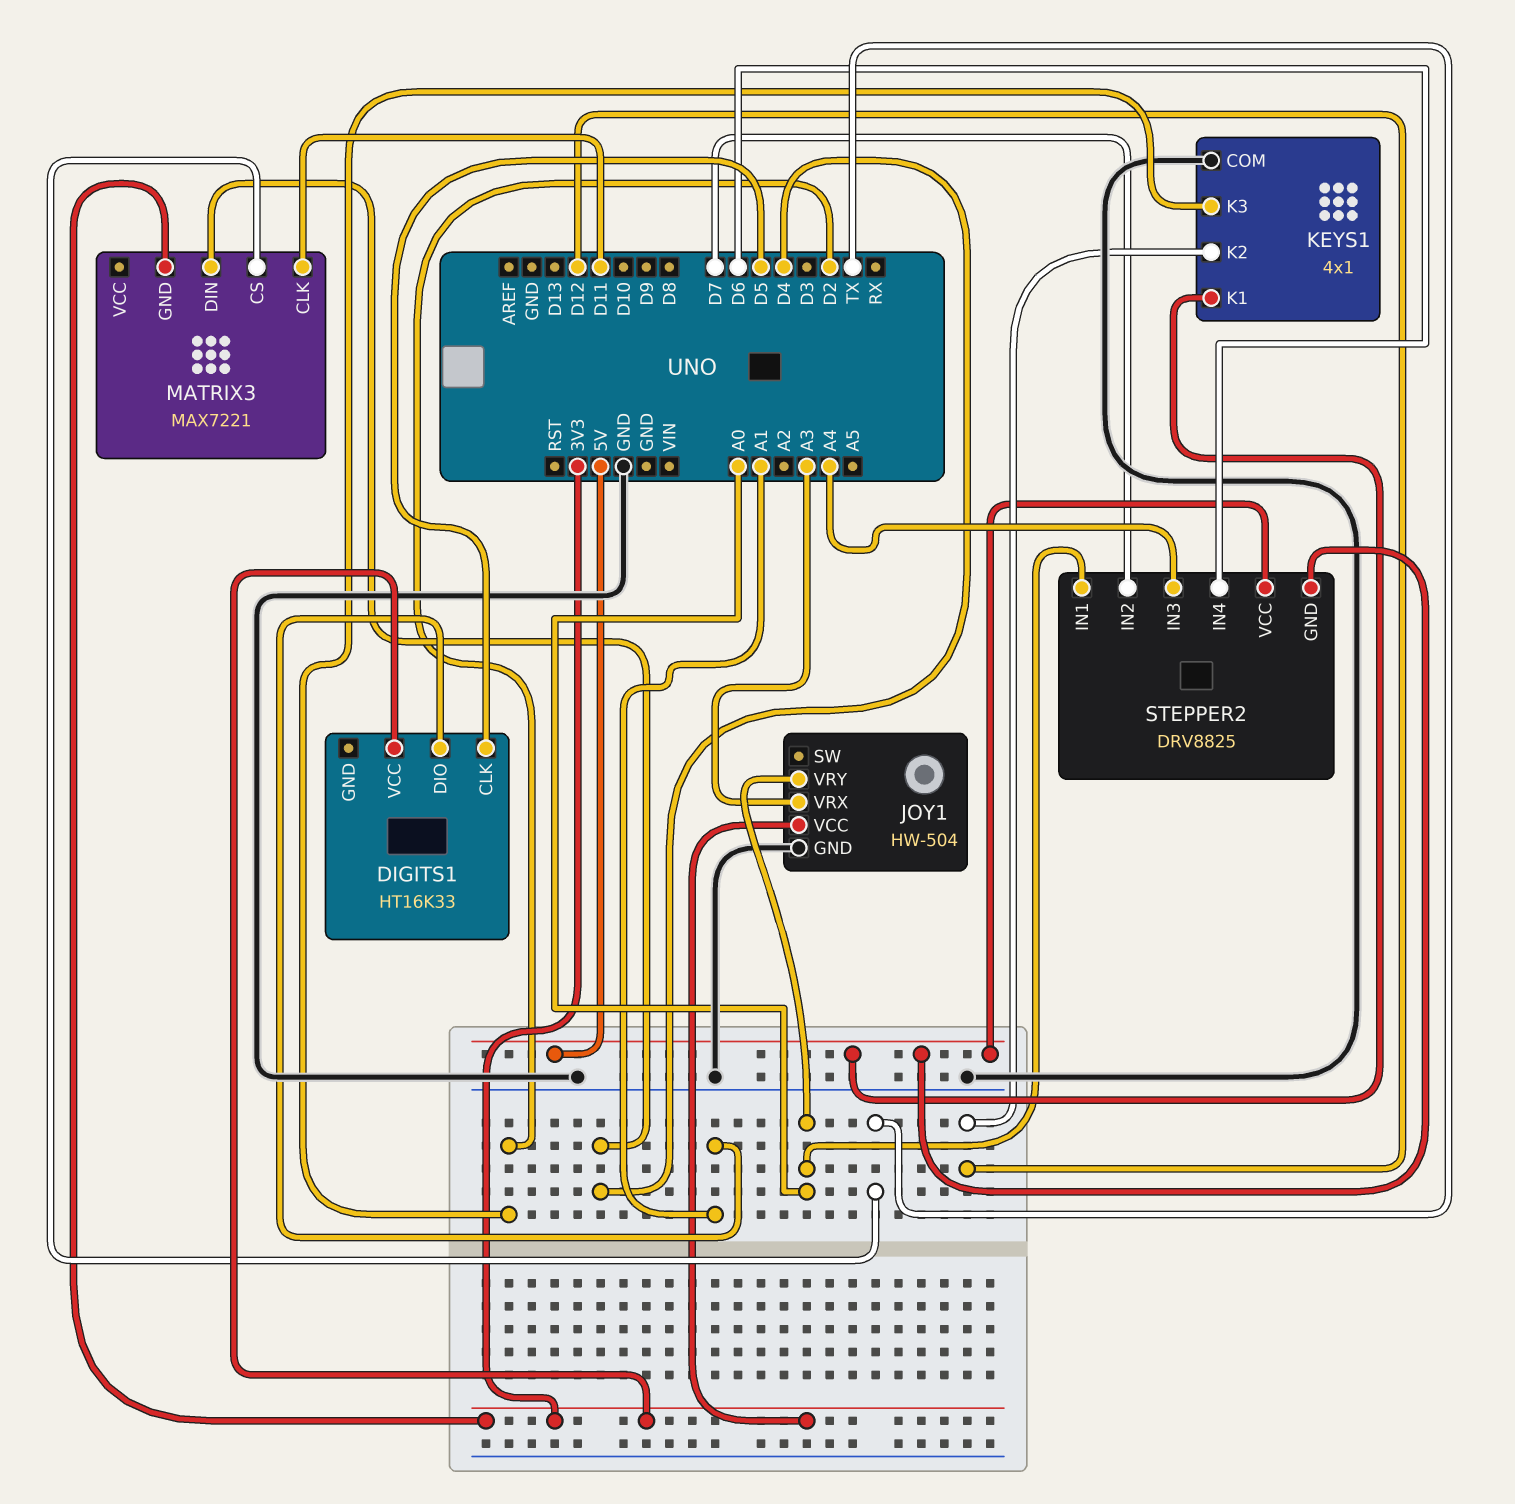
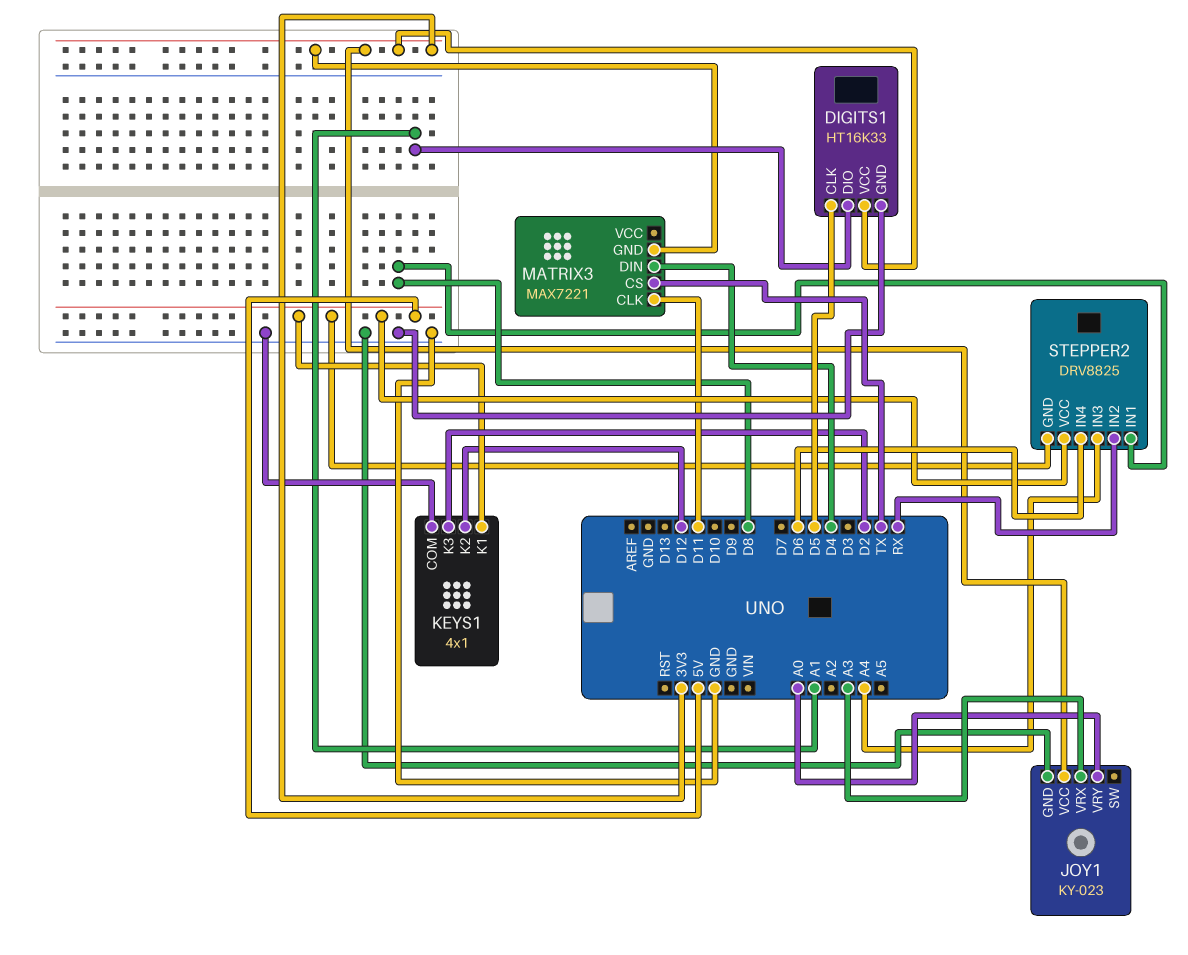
DIGITS1 pin GND: none -> GND
JOY1: HW-504 -> KY-023
STEPPER2 pin IN1: A0 -> D8
STEPPER2 pin IN2: D7 -> RX

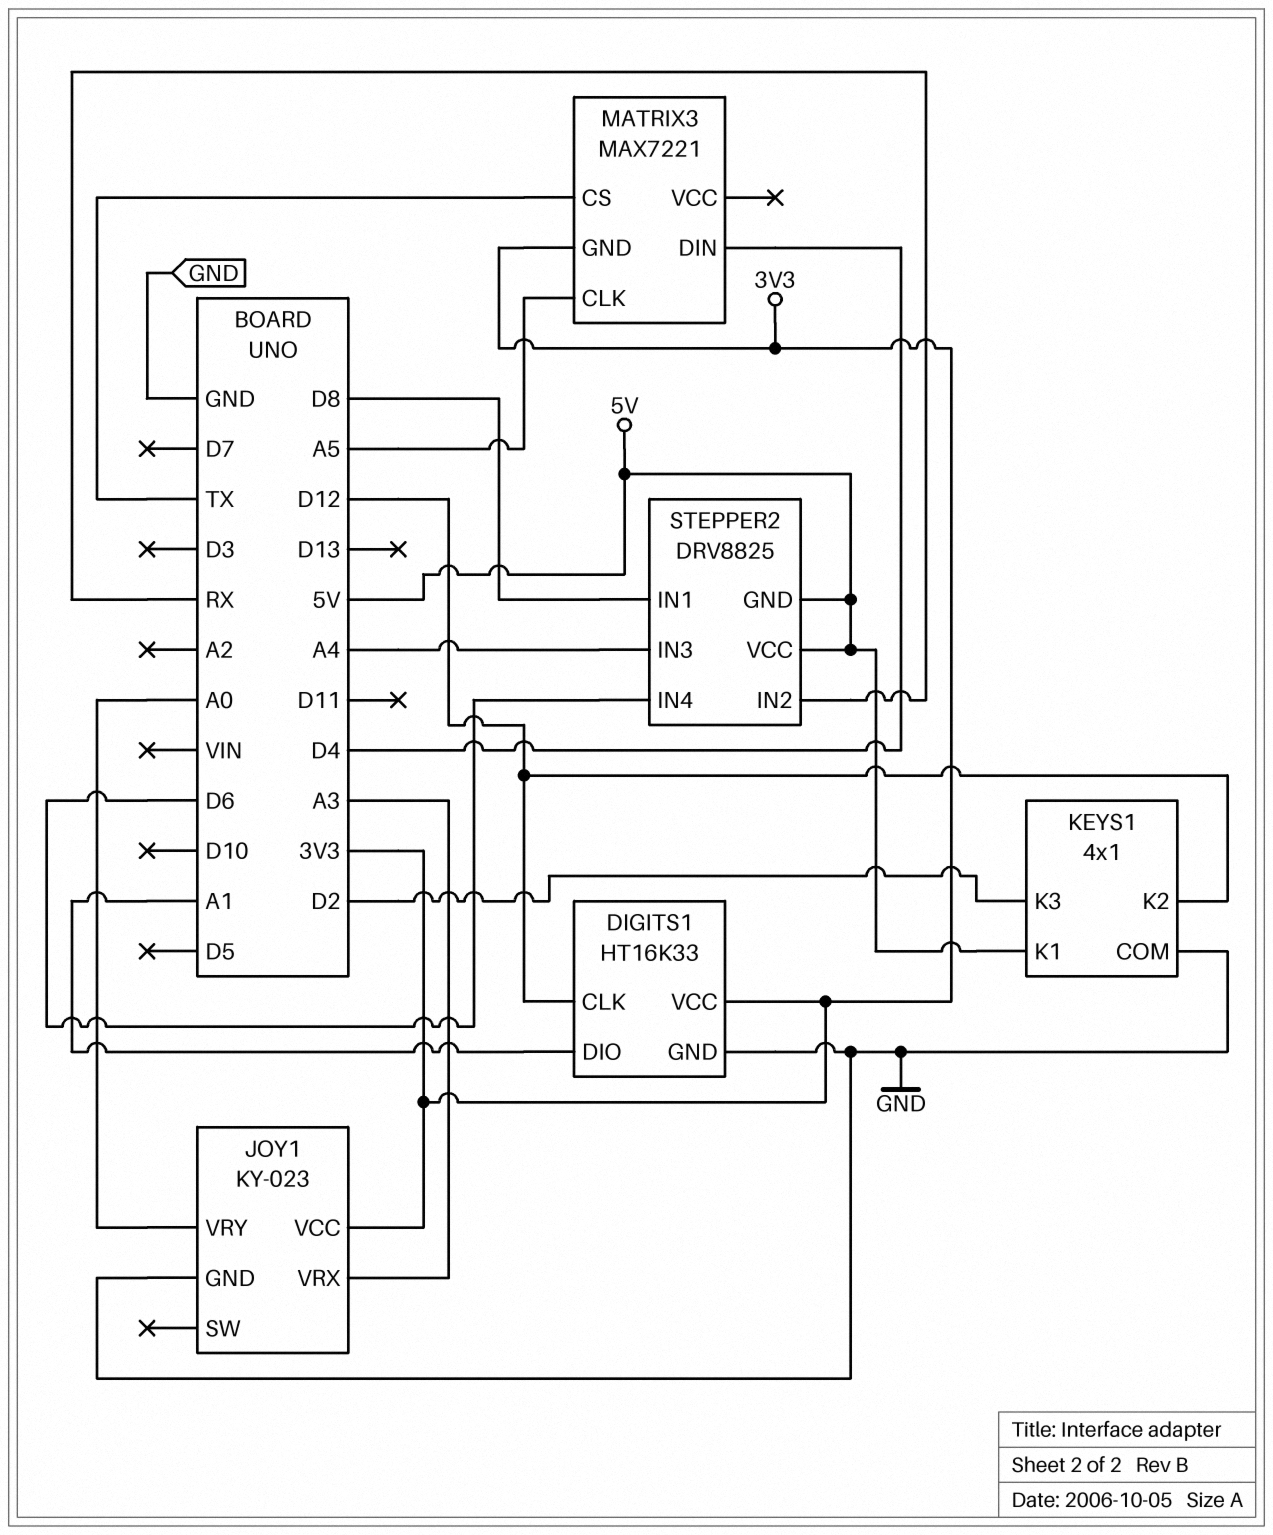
DIGITS1 pin CLK: D5 -> D12
MATRIX3 pin CLK: D11 -> A5

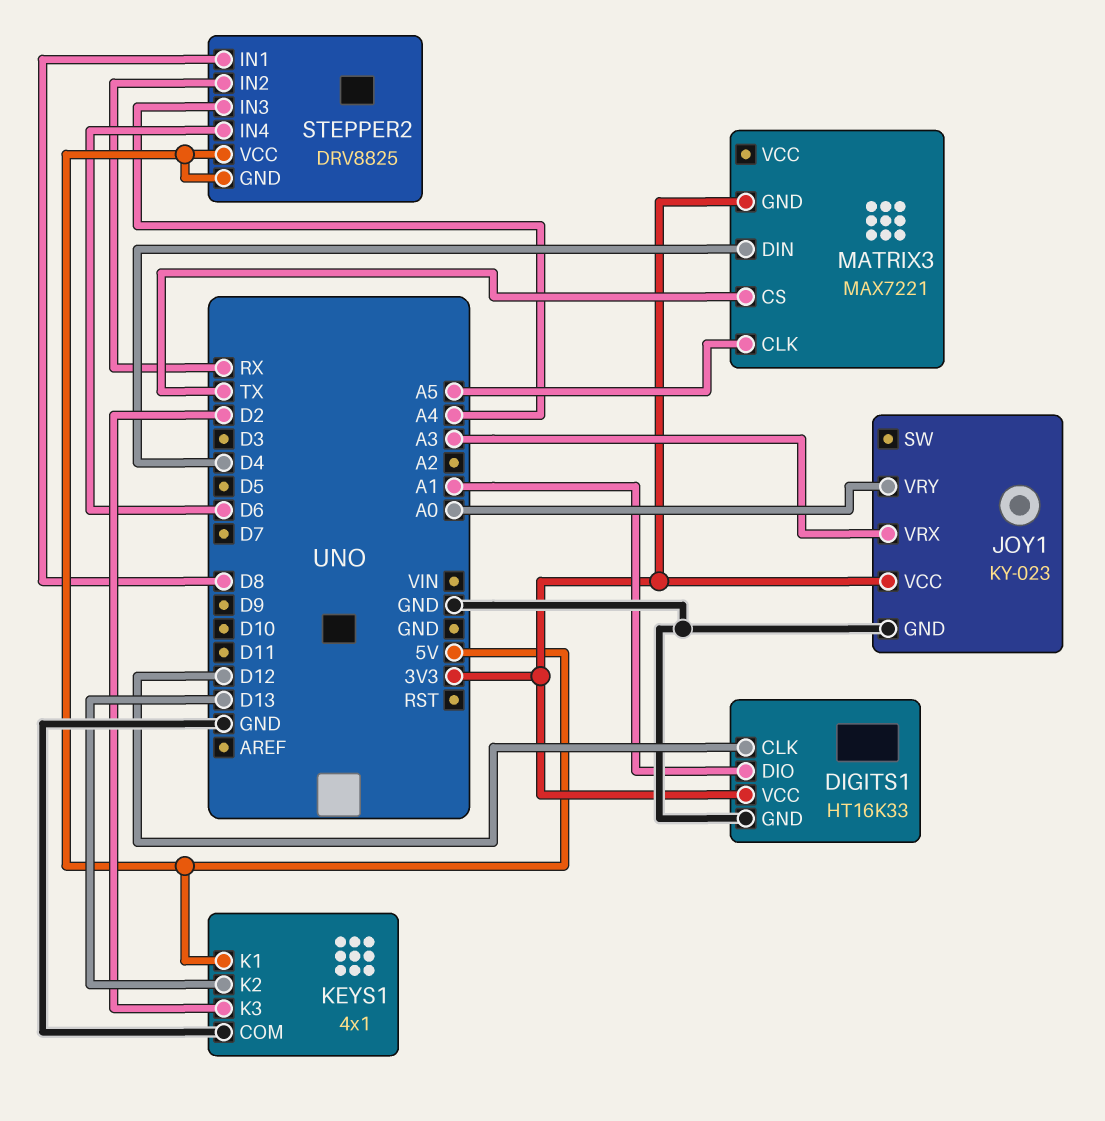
KEYS1 pin K2: D12 -> D13

